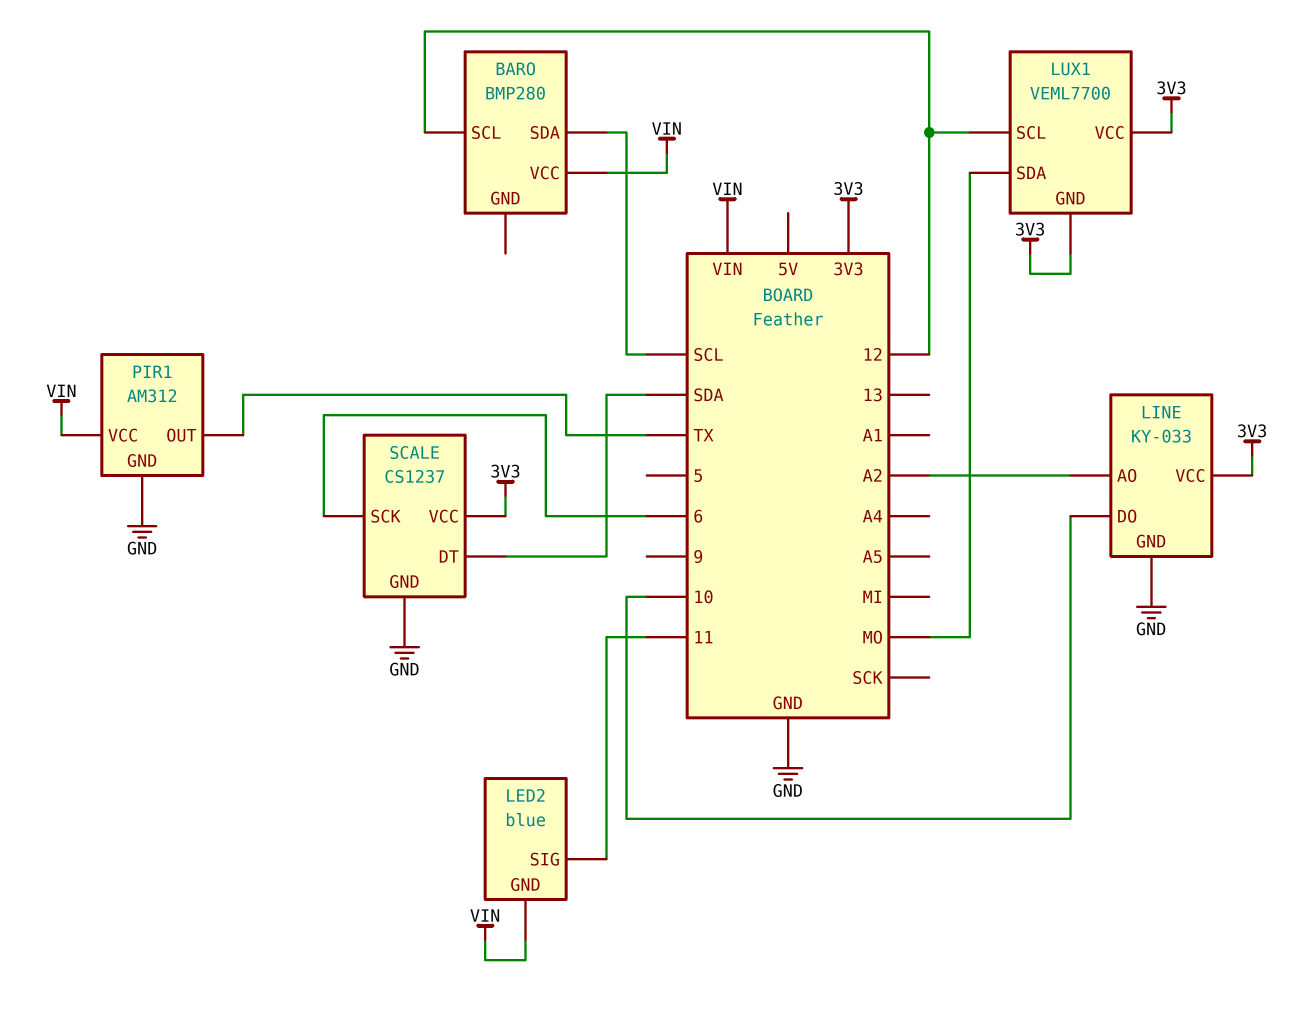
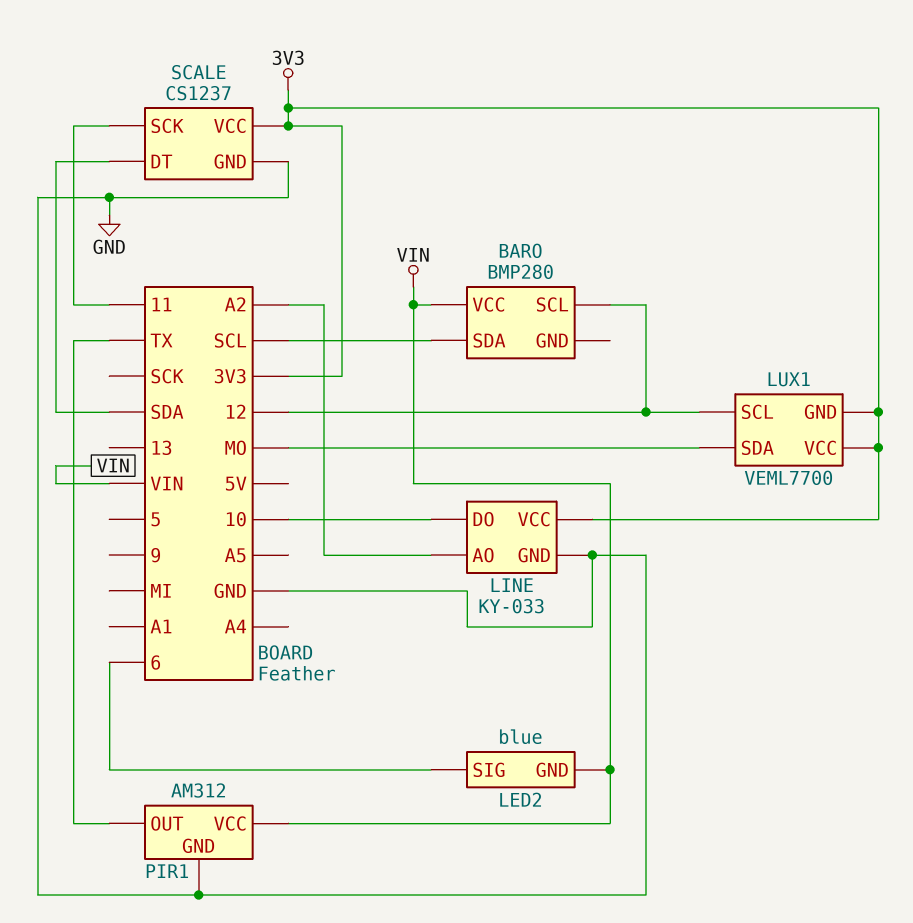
LED2 pin SIG: 11 -> 6
SCALE pin SCK: 6 -> 11

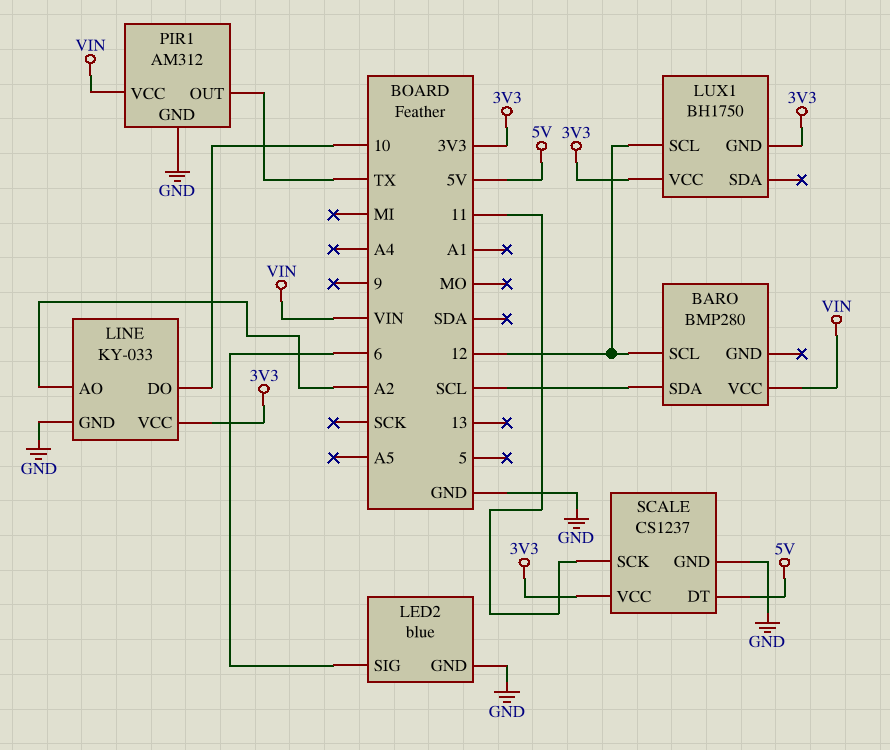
LED2 pin GND: VIN -> GND
LUX1: VEML7700 -> BH1750
LUX1 pin SDA: MO -> none
SCALE pin DT: SDA -> 5V

